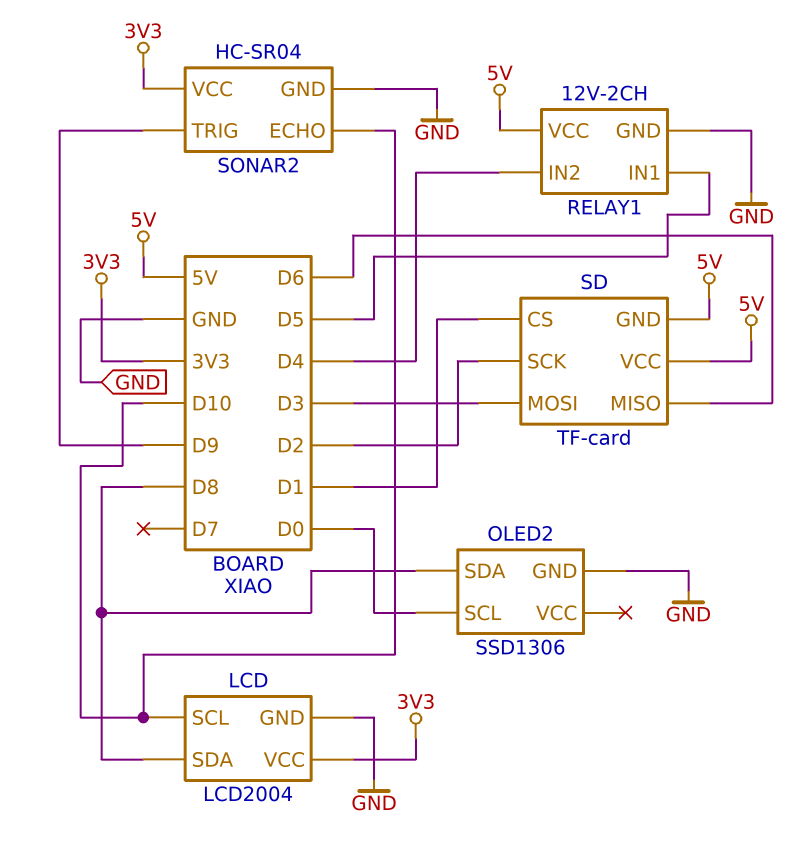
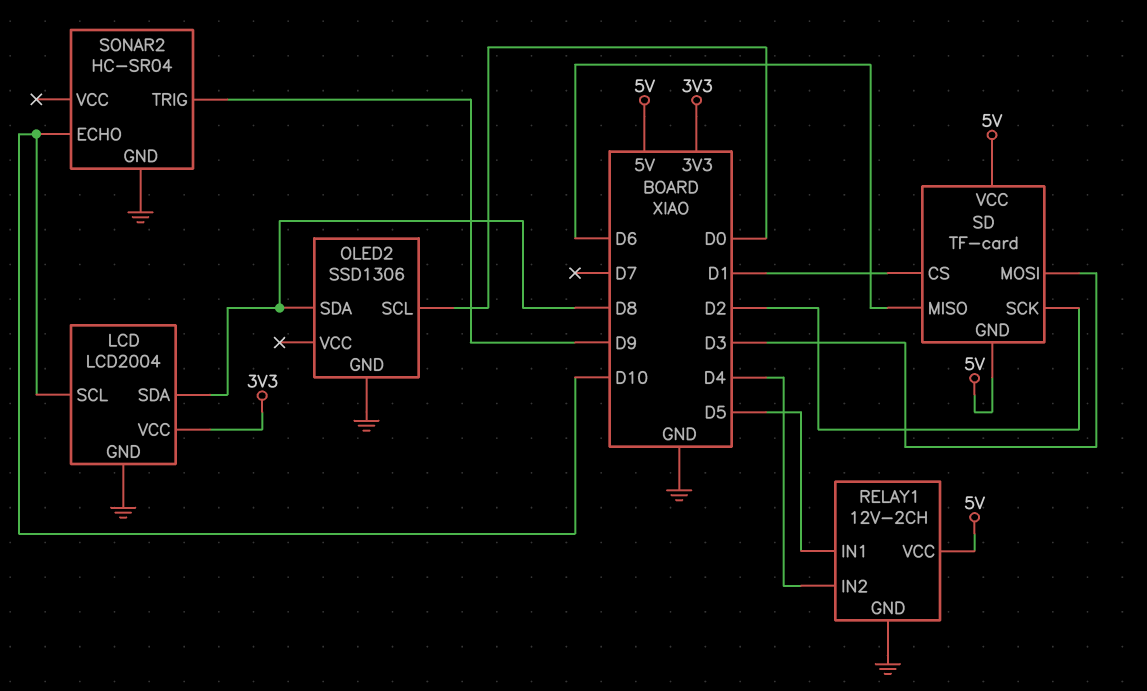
SONAR2 pin VCC: 3V3 -> none

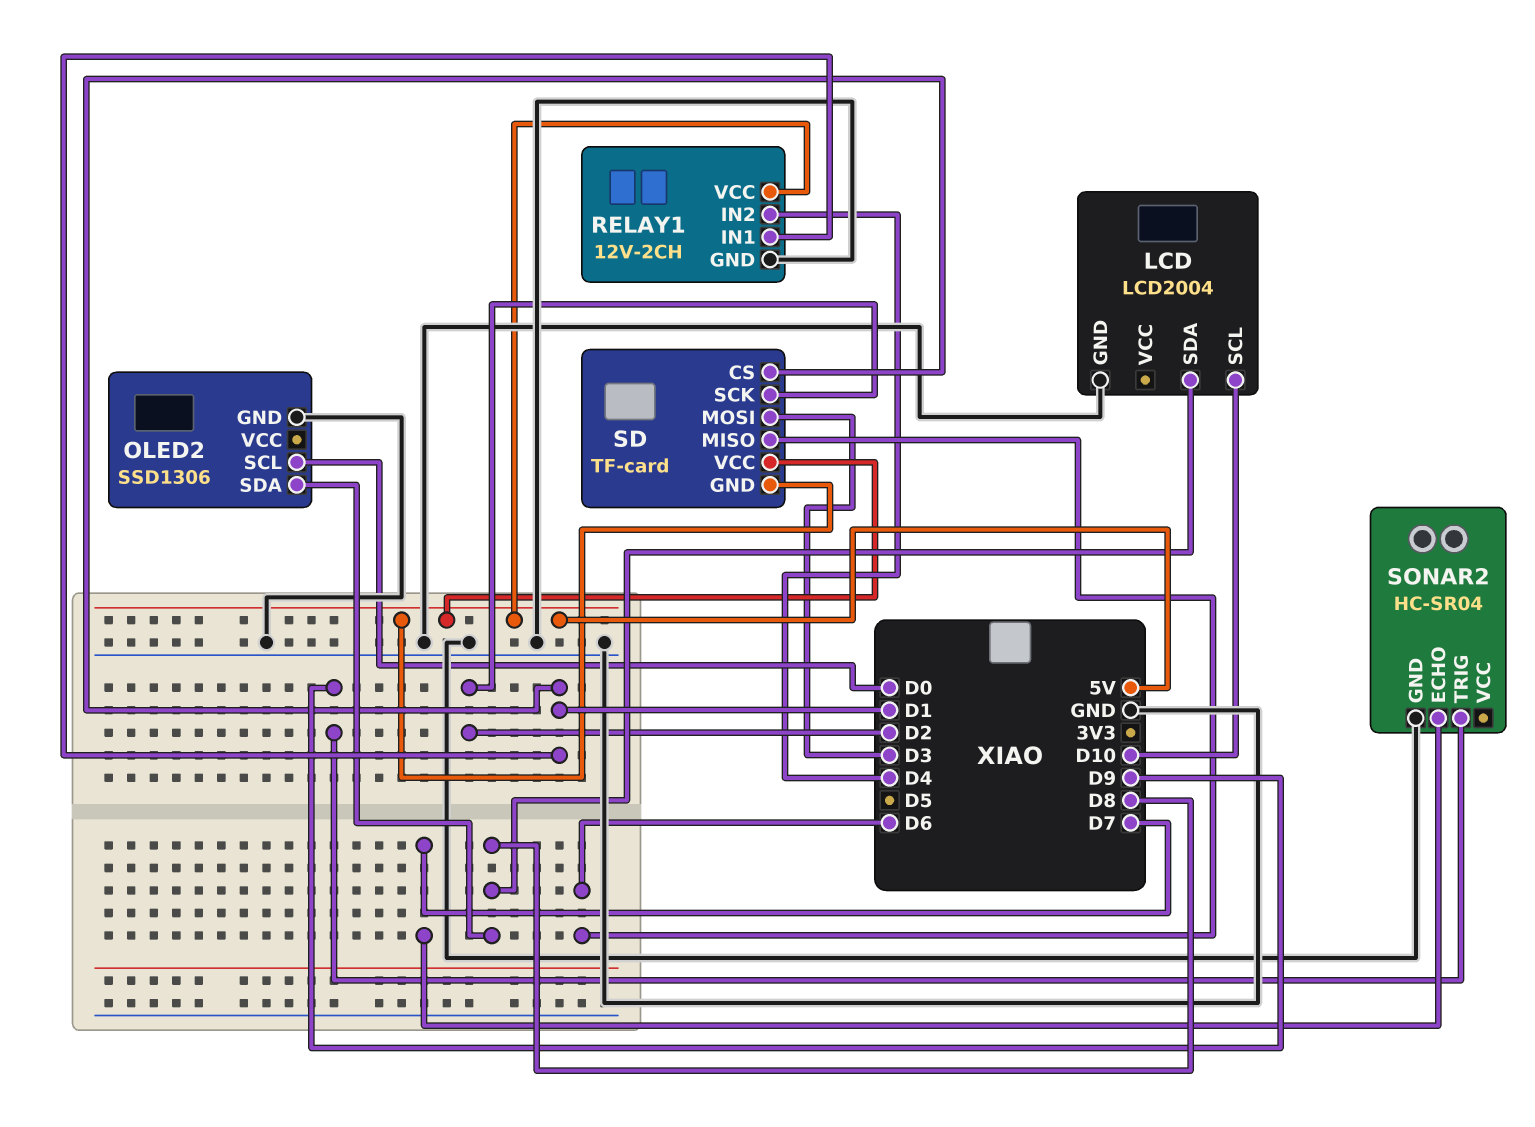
LCD pin VCC: 3V3 -> none
RELAY1 pin IN1: D5 -> D1
SONAR2 pin ECHO: D10 -> D7

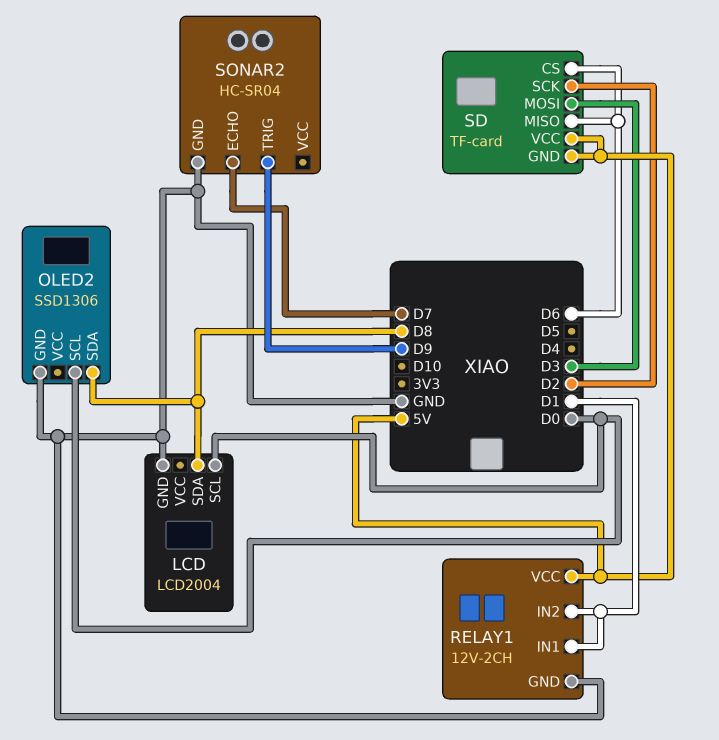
LCD pin SCL: D10 -> D0
RELAY1 pin IN2: D4 -> D1
SD pin CS: D1 -> D6

